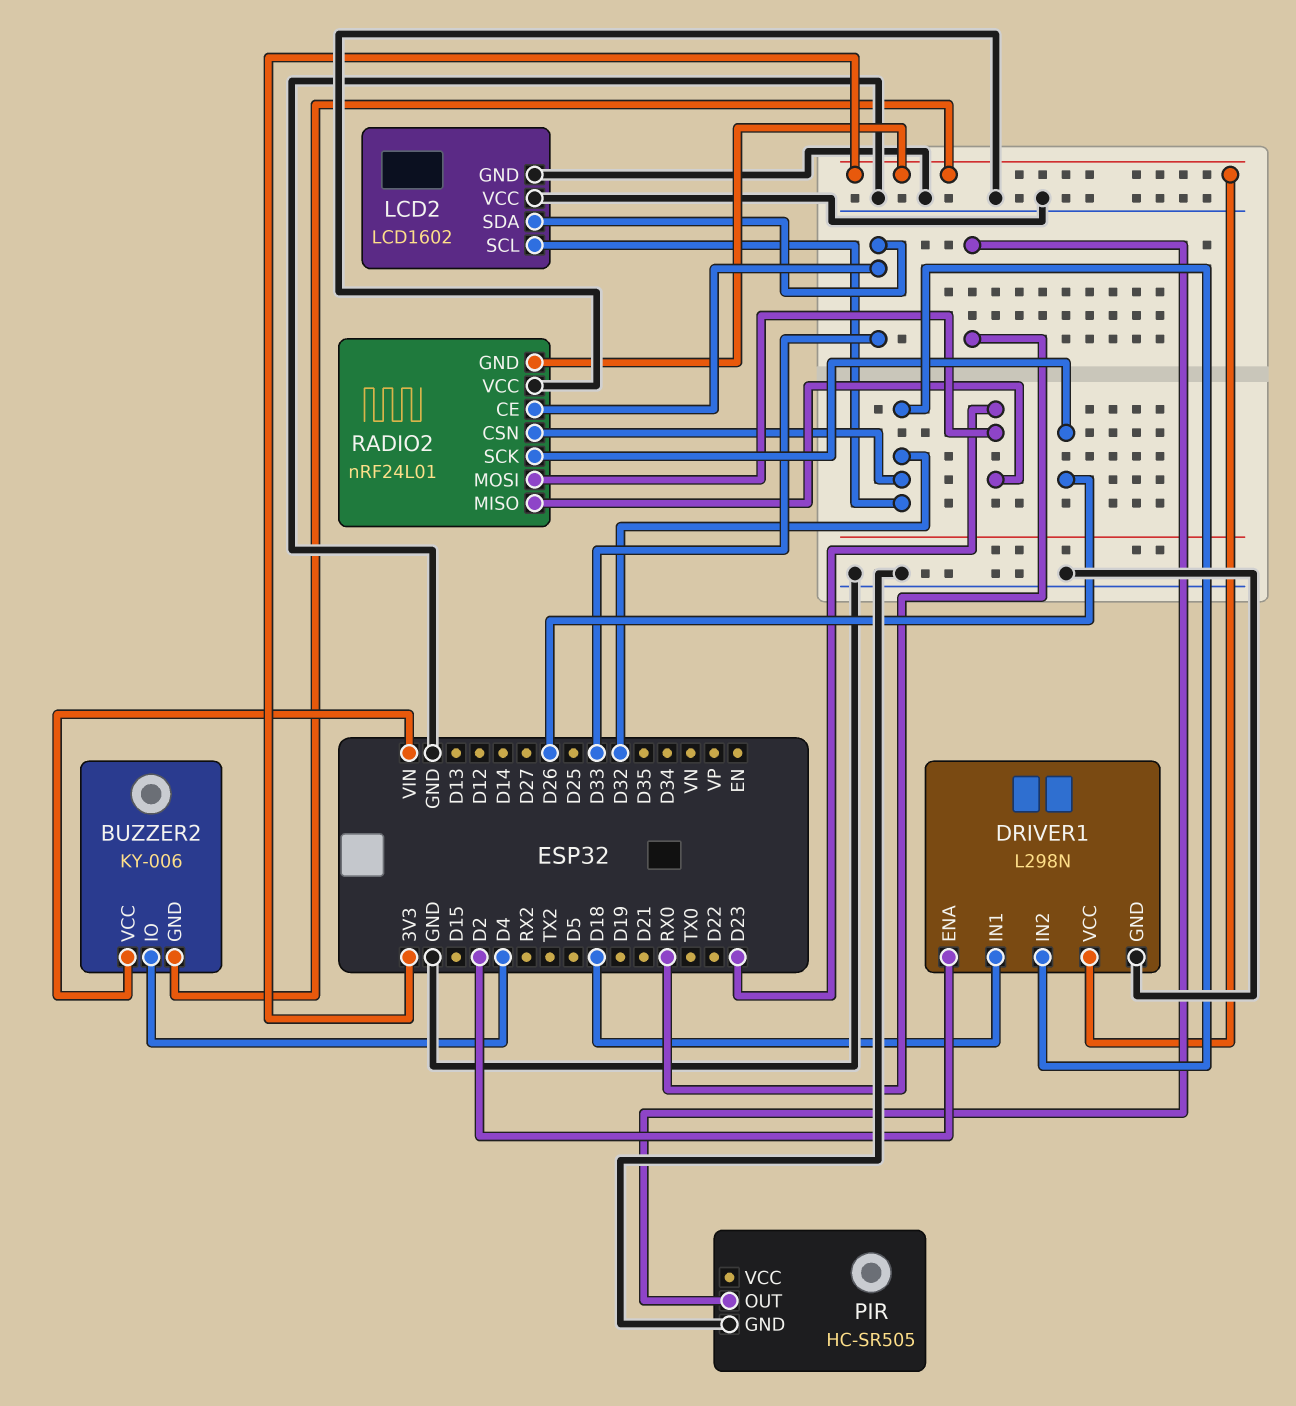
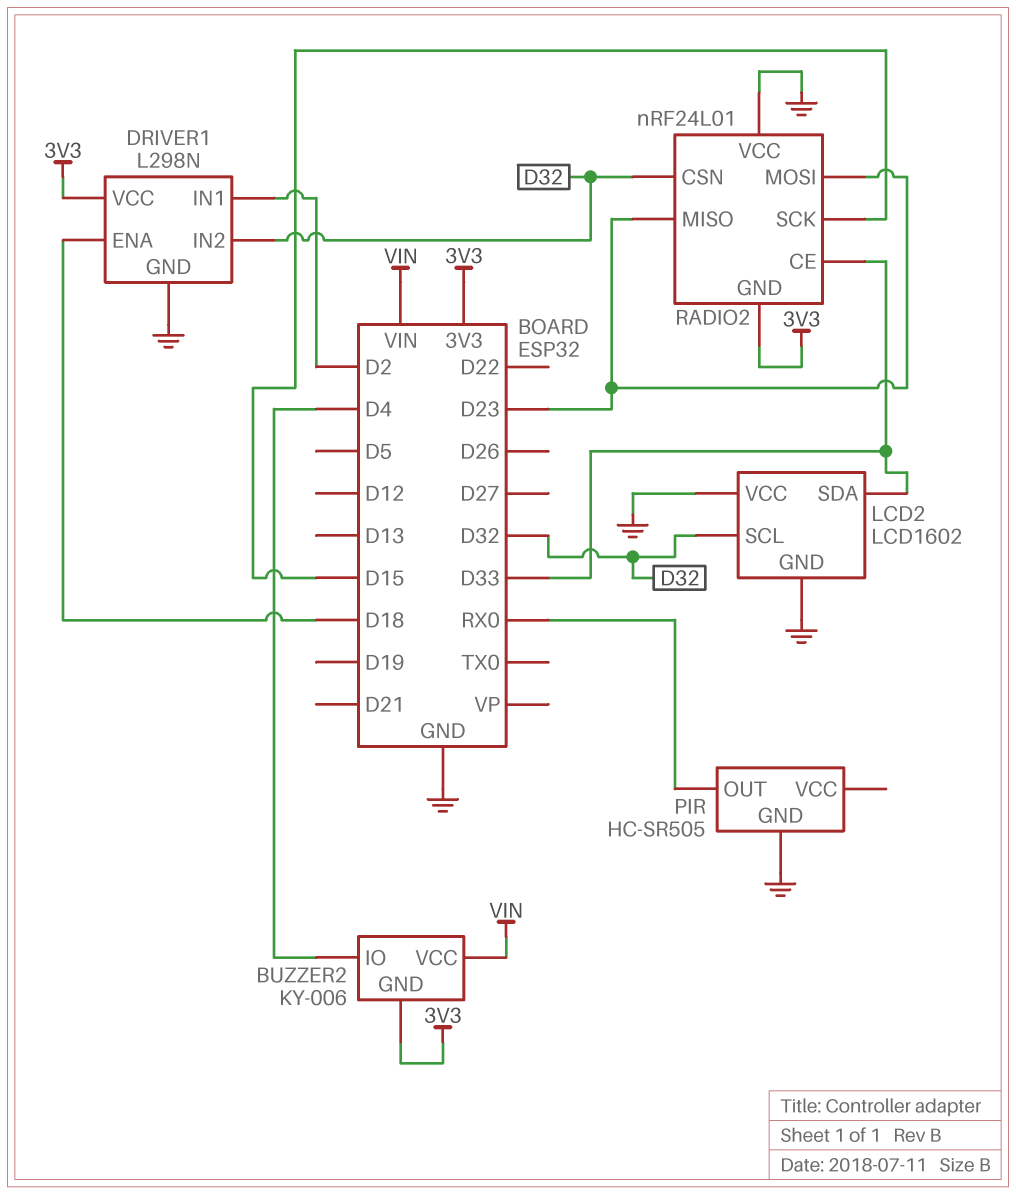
DRIVER1 pin ENA: D2 -> D18
DRIVER1 pin IN1: D18 -> D2
RADIO2 pin SCK: D26 -> D15

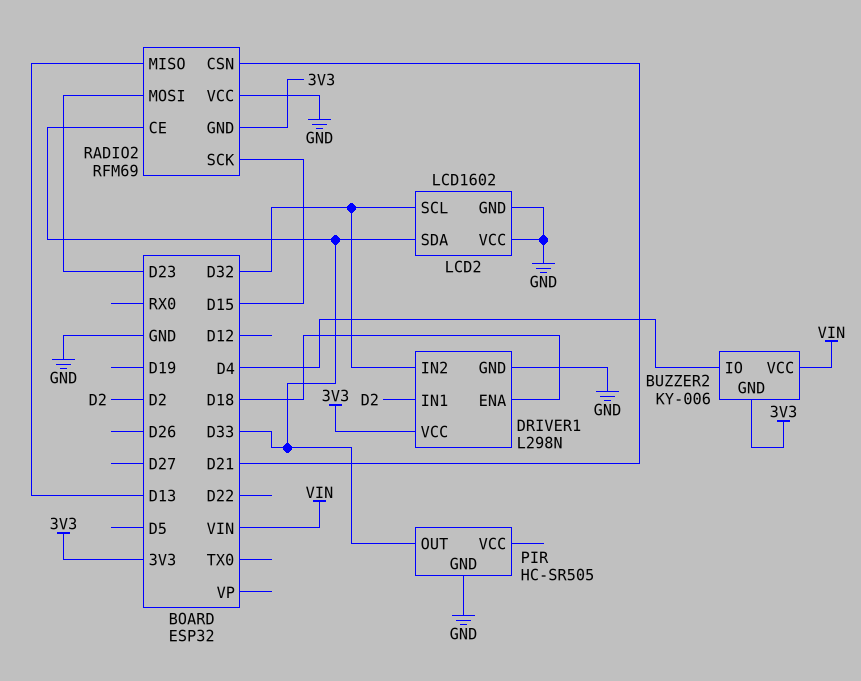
PIR pin OUT: RX0 -> D33
RADIO2: nRF24L01 -> RFM69
RADIO2 pin CSN: D32 -> D21
RADIO2 pin MISO: D23 -> D13

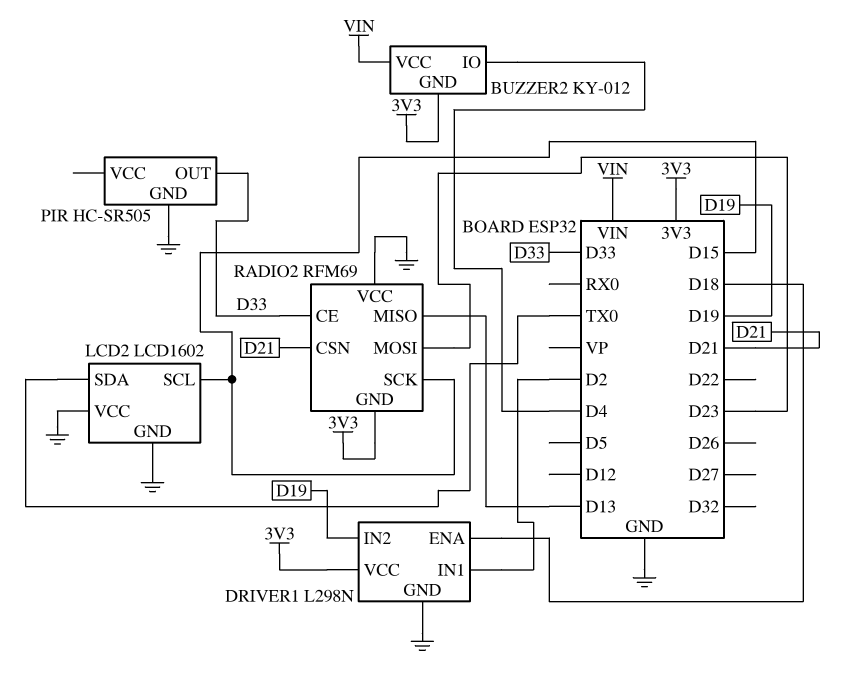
BUZZER2: KY-006 -> KY-012
DRIVER1 pin IN2: D32 -> D19
LCD2 pin SCL: D32 -> D15
LCD2 pin SDA: D33 -> TX0

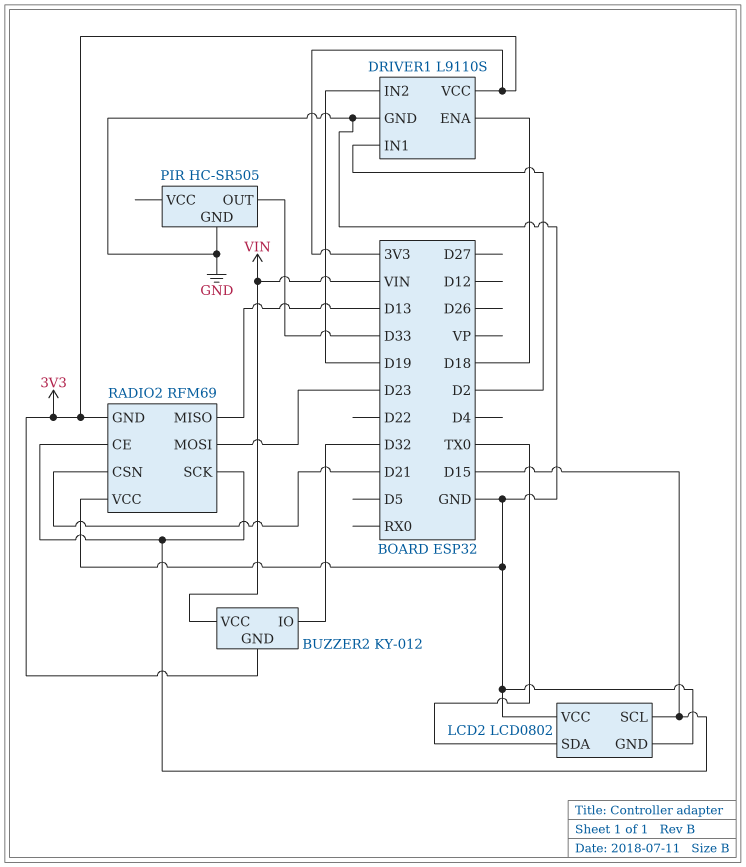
BUZZER2 pin IO: D4 -> D32
DRIVER1: L298N -> L9110S
LCD2: LCD1602 -> LCD0802
RADIO2 pin CE: D33 -> D15

